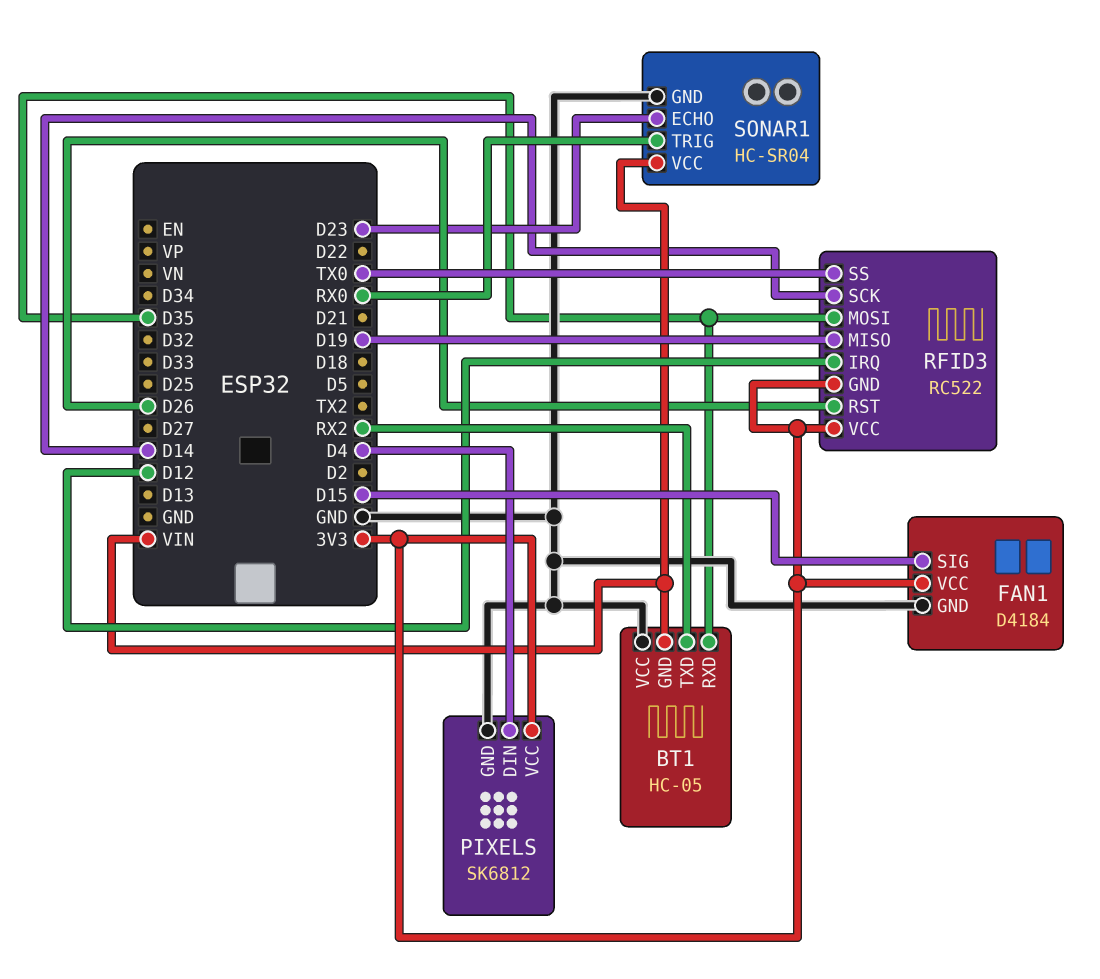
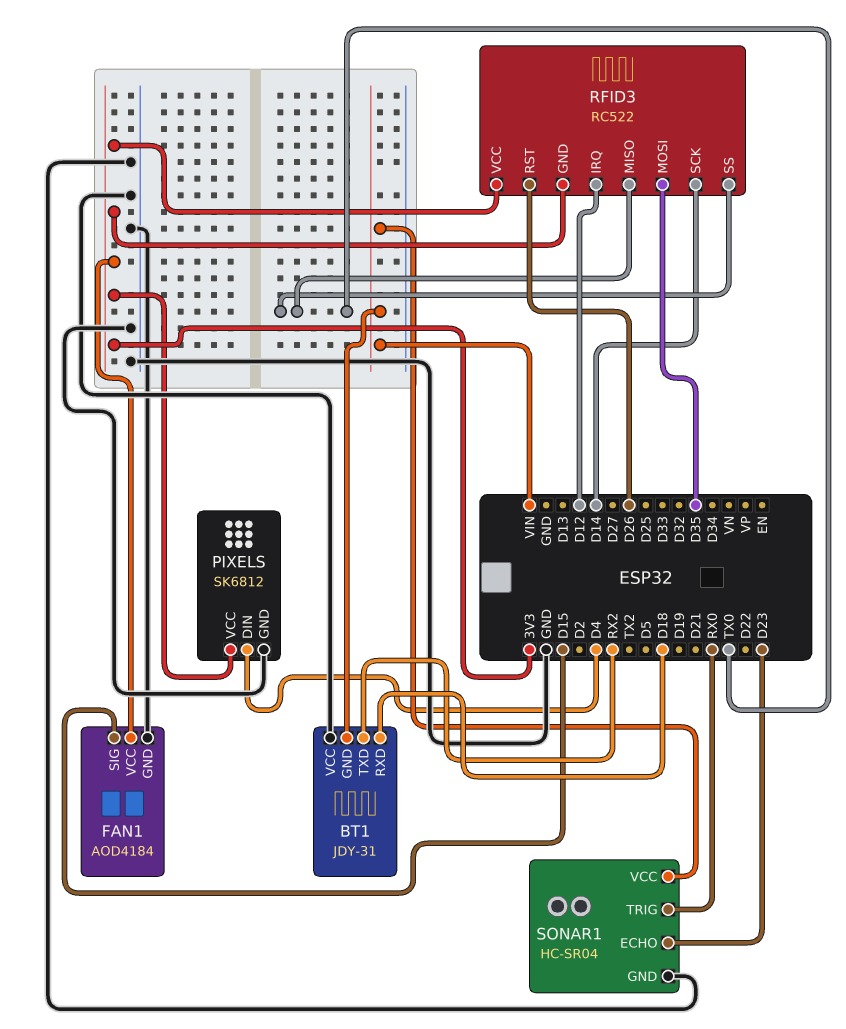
BT1: HC-05 -> JDY-31
BT1 pin RXD: D35 -> D18
FAN1: D4184 -> AOD4184
RFID3 pin MISO: D19 -> TX0

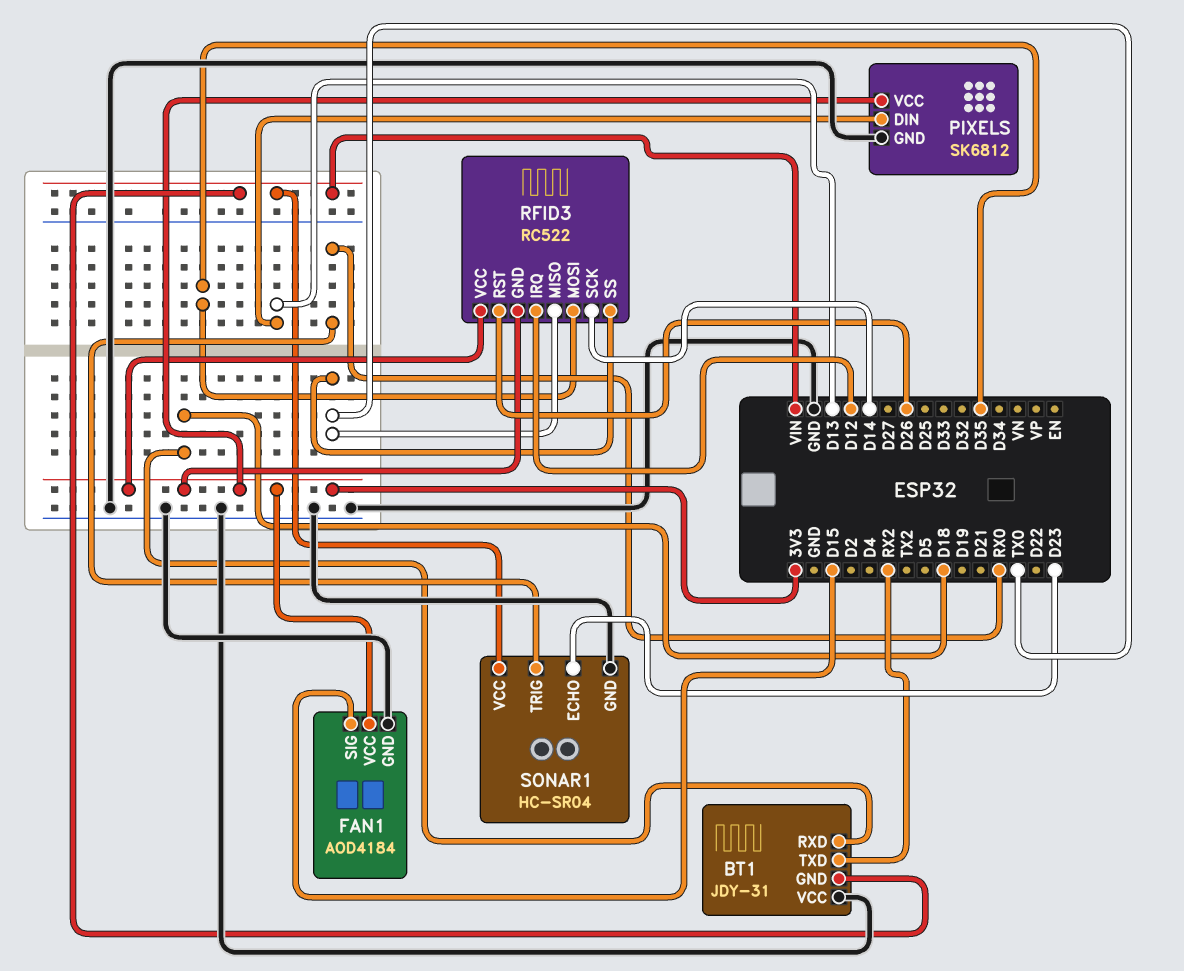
PIXELS pin DIN: D4 -> D13

